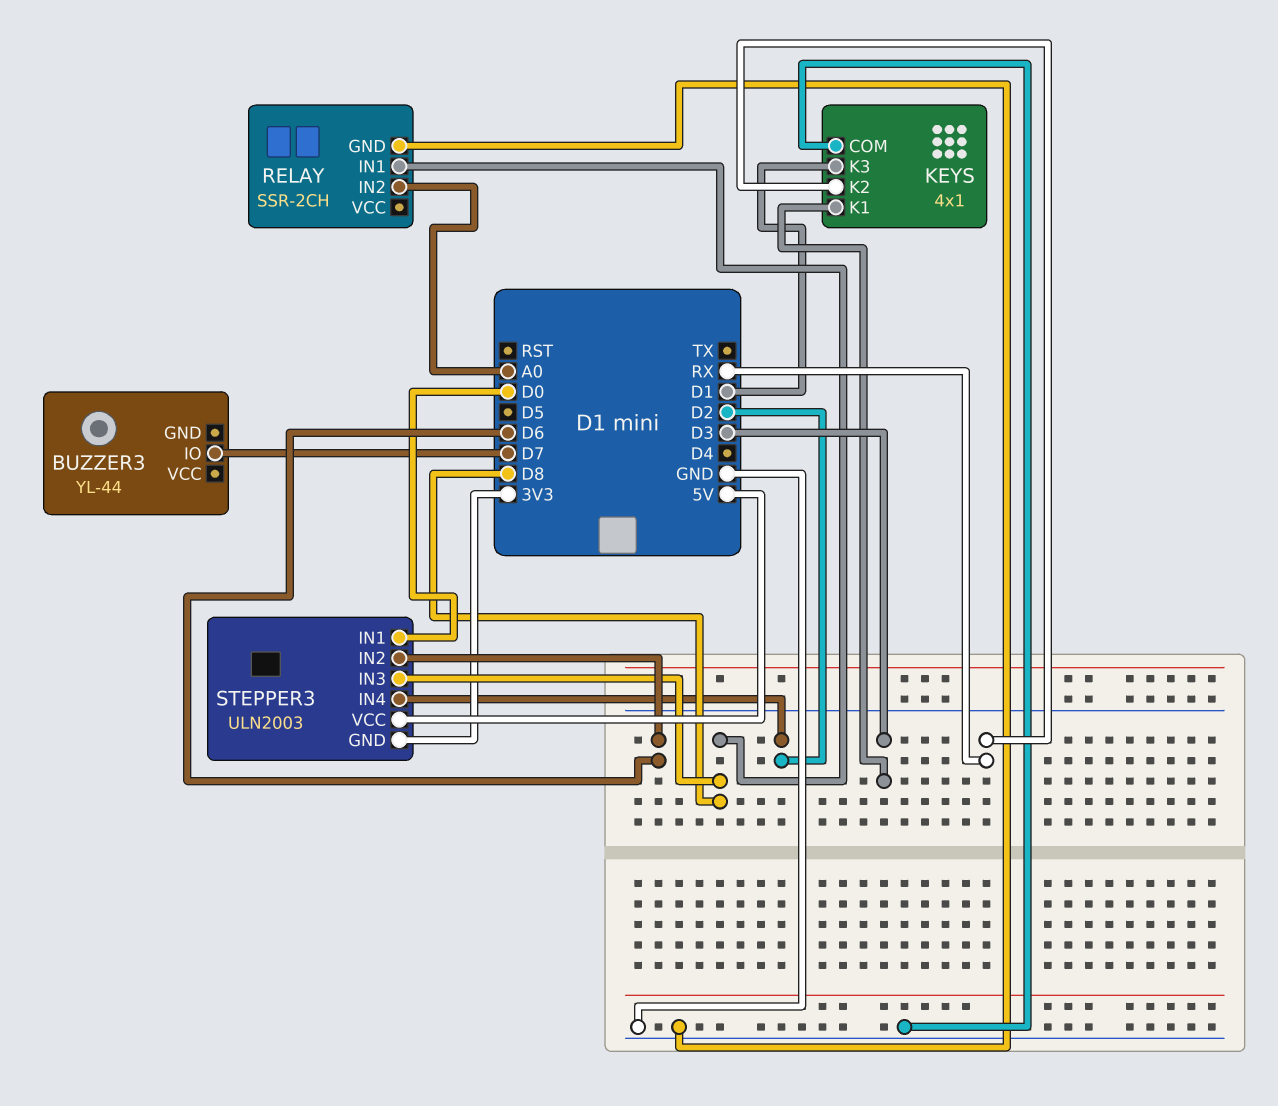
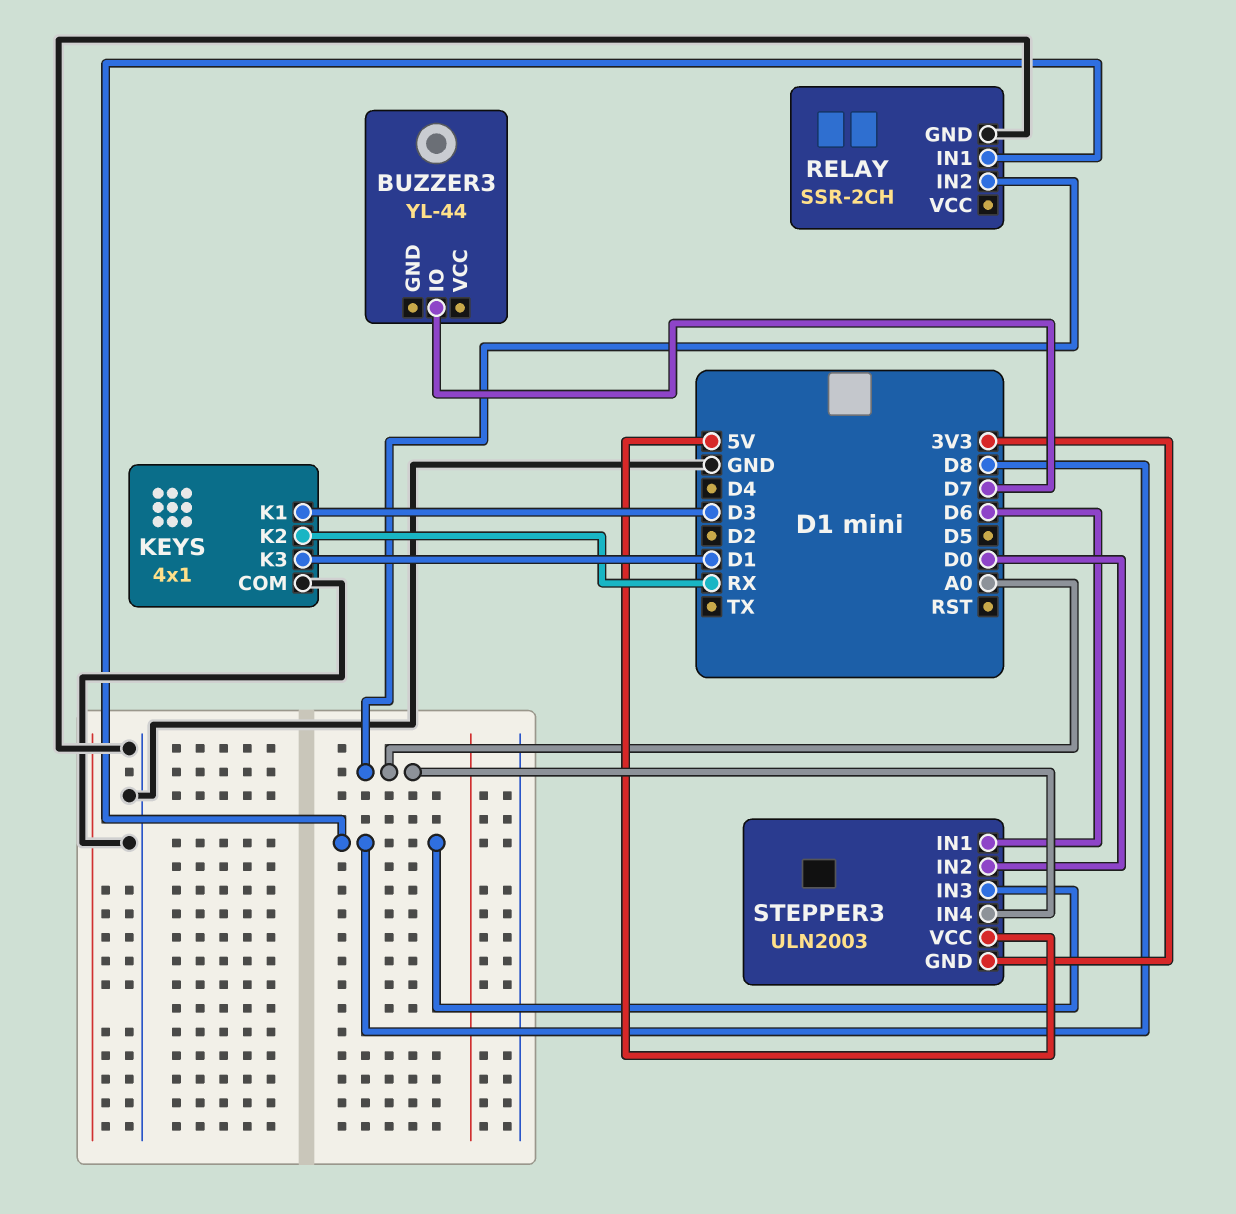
STEPPER3 pin IN1: D0 -> D6
STEPPER3 pin IN2: D6 -> D0
STEPPER3 pin IN4: D2 -> A0

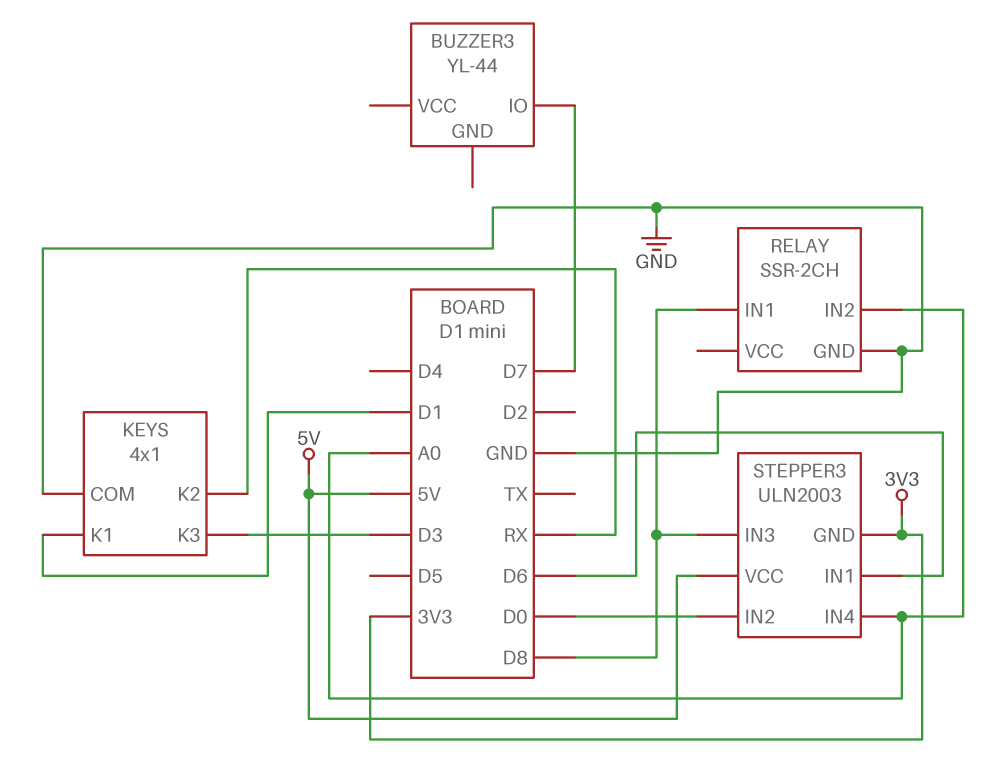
KEYS pin K1: D3 -> D1
KEYS pin K3: D1 -> D3

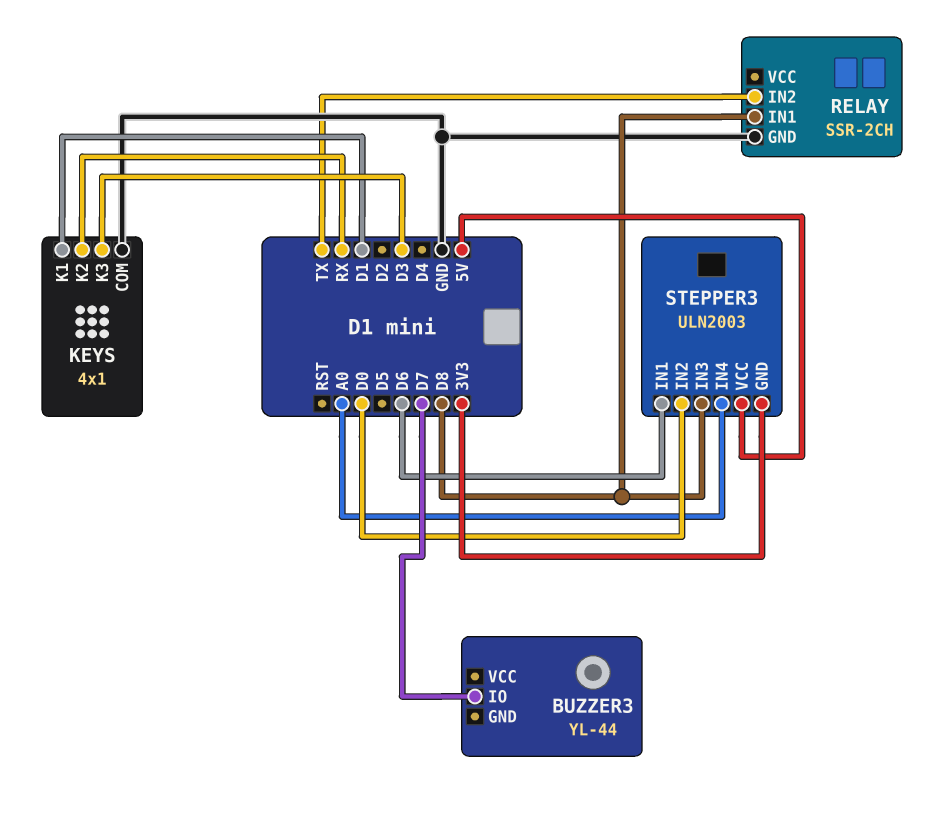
RELAY pin IN2: A0 -> TX

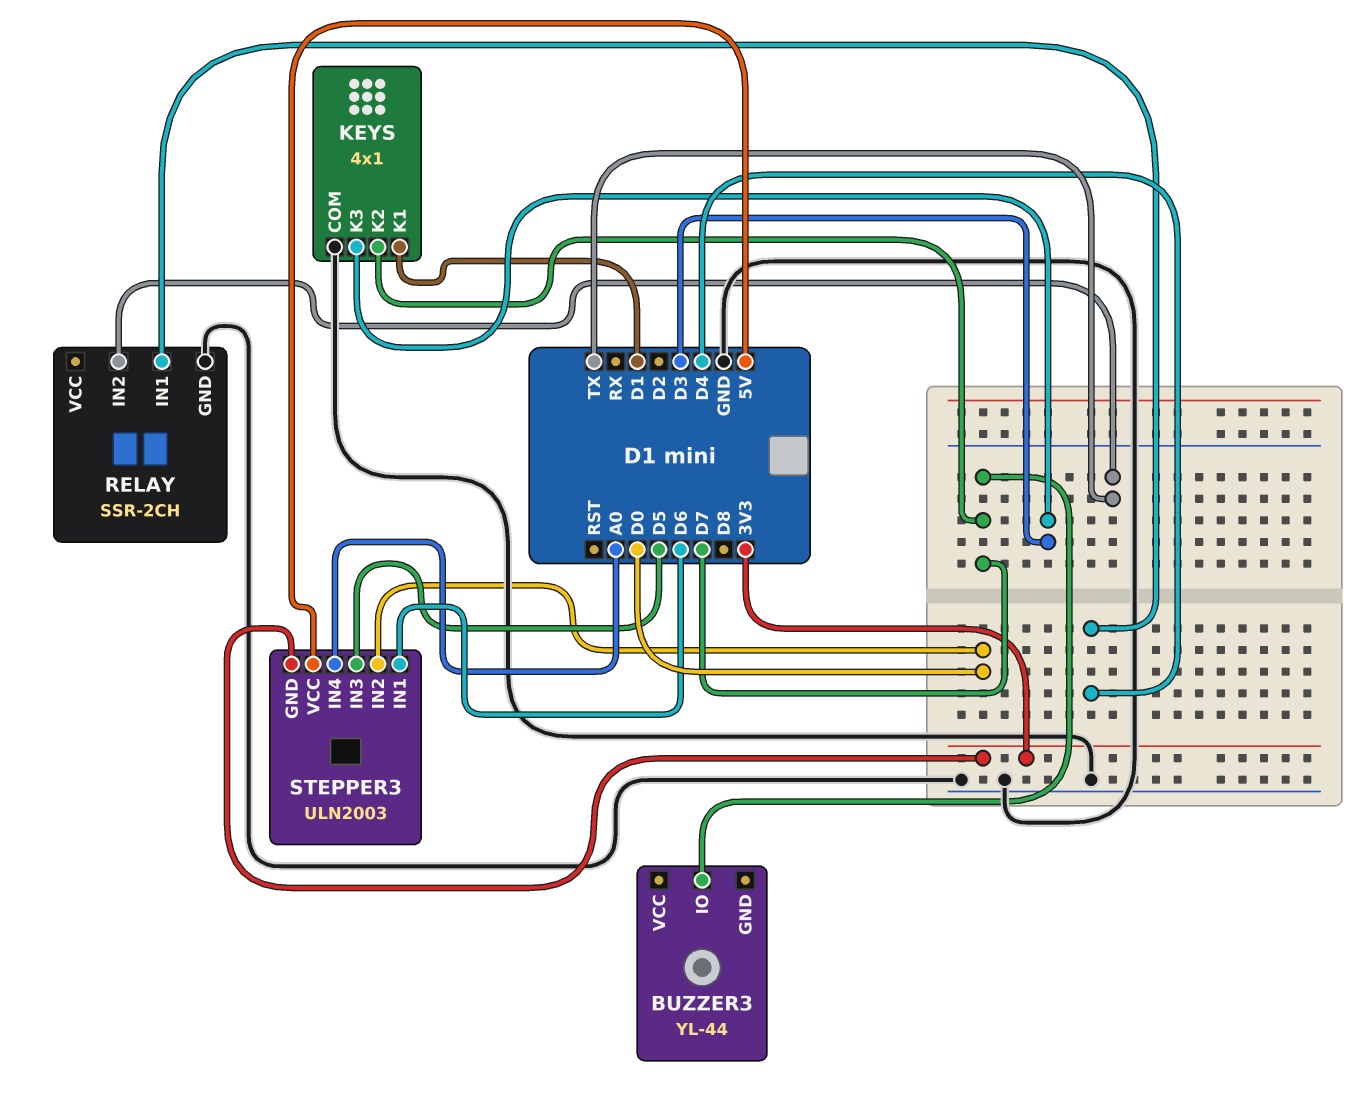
KEYS pin K2: RX -> D7
RELAY pin IN1: D8 -> D4
STEPPER3 pin IN3: D8 -> D5

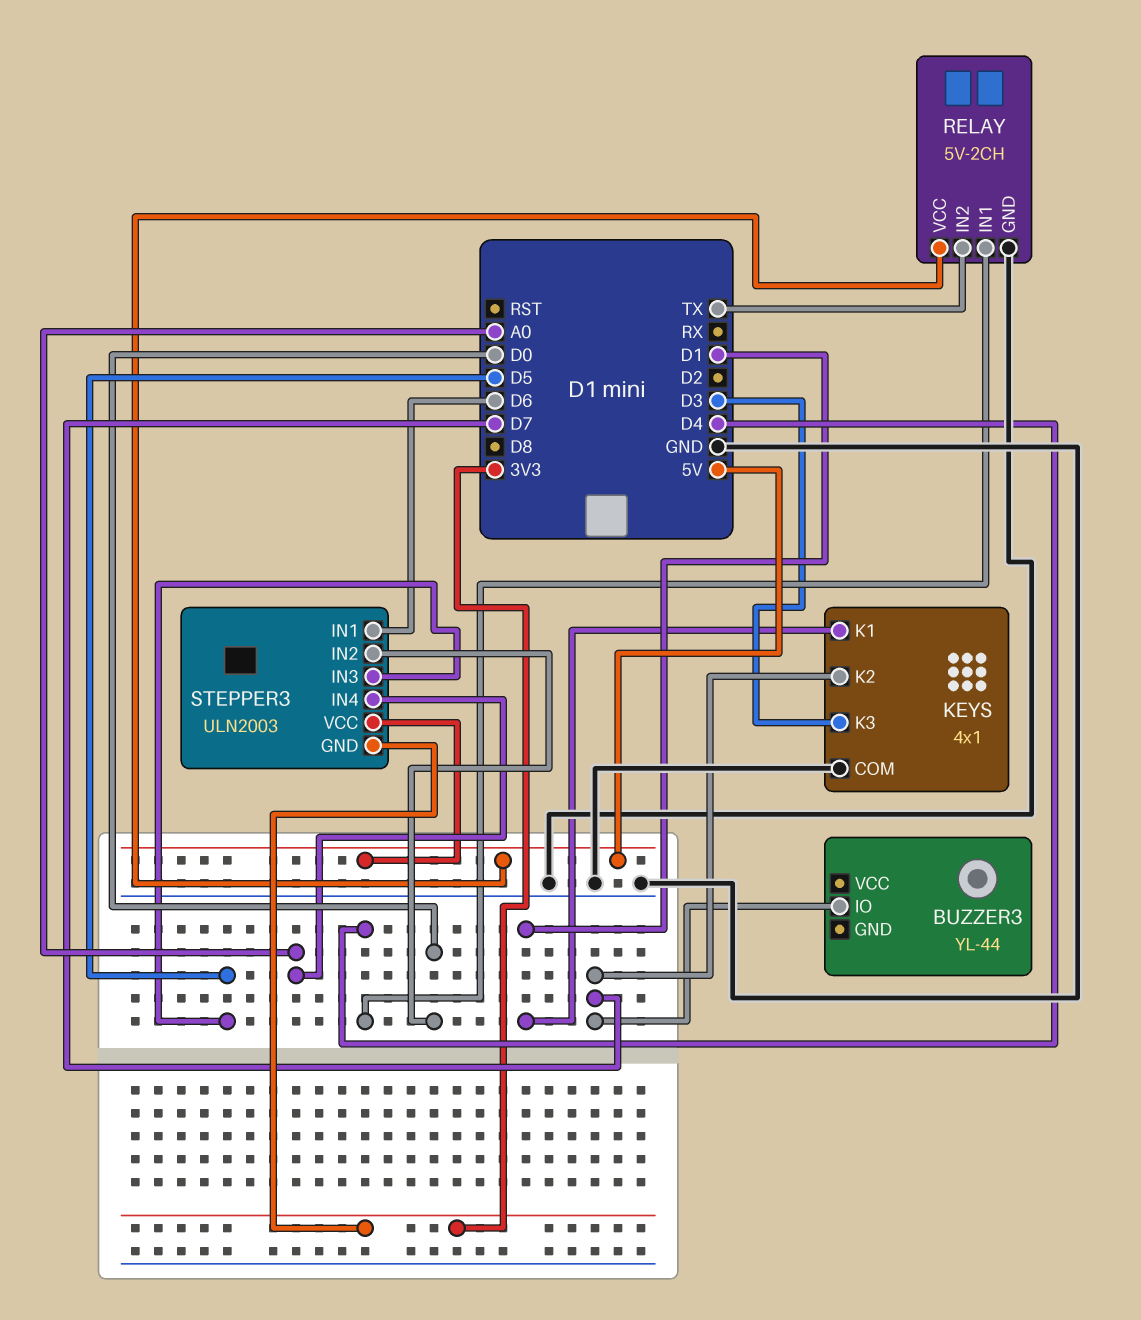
RELAY: SSR-2CH -> 5V-2CH
RELAY pin VCC: none -> 5V

